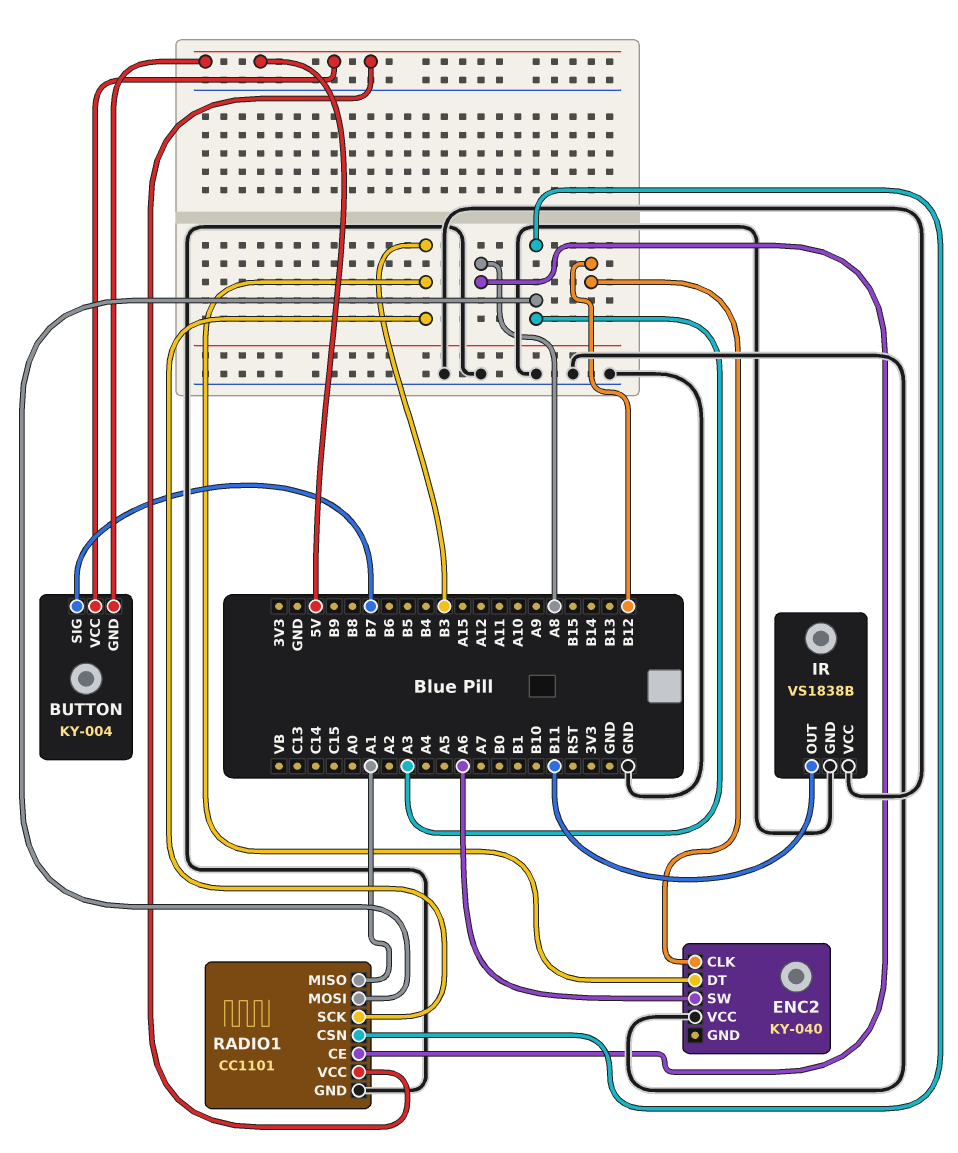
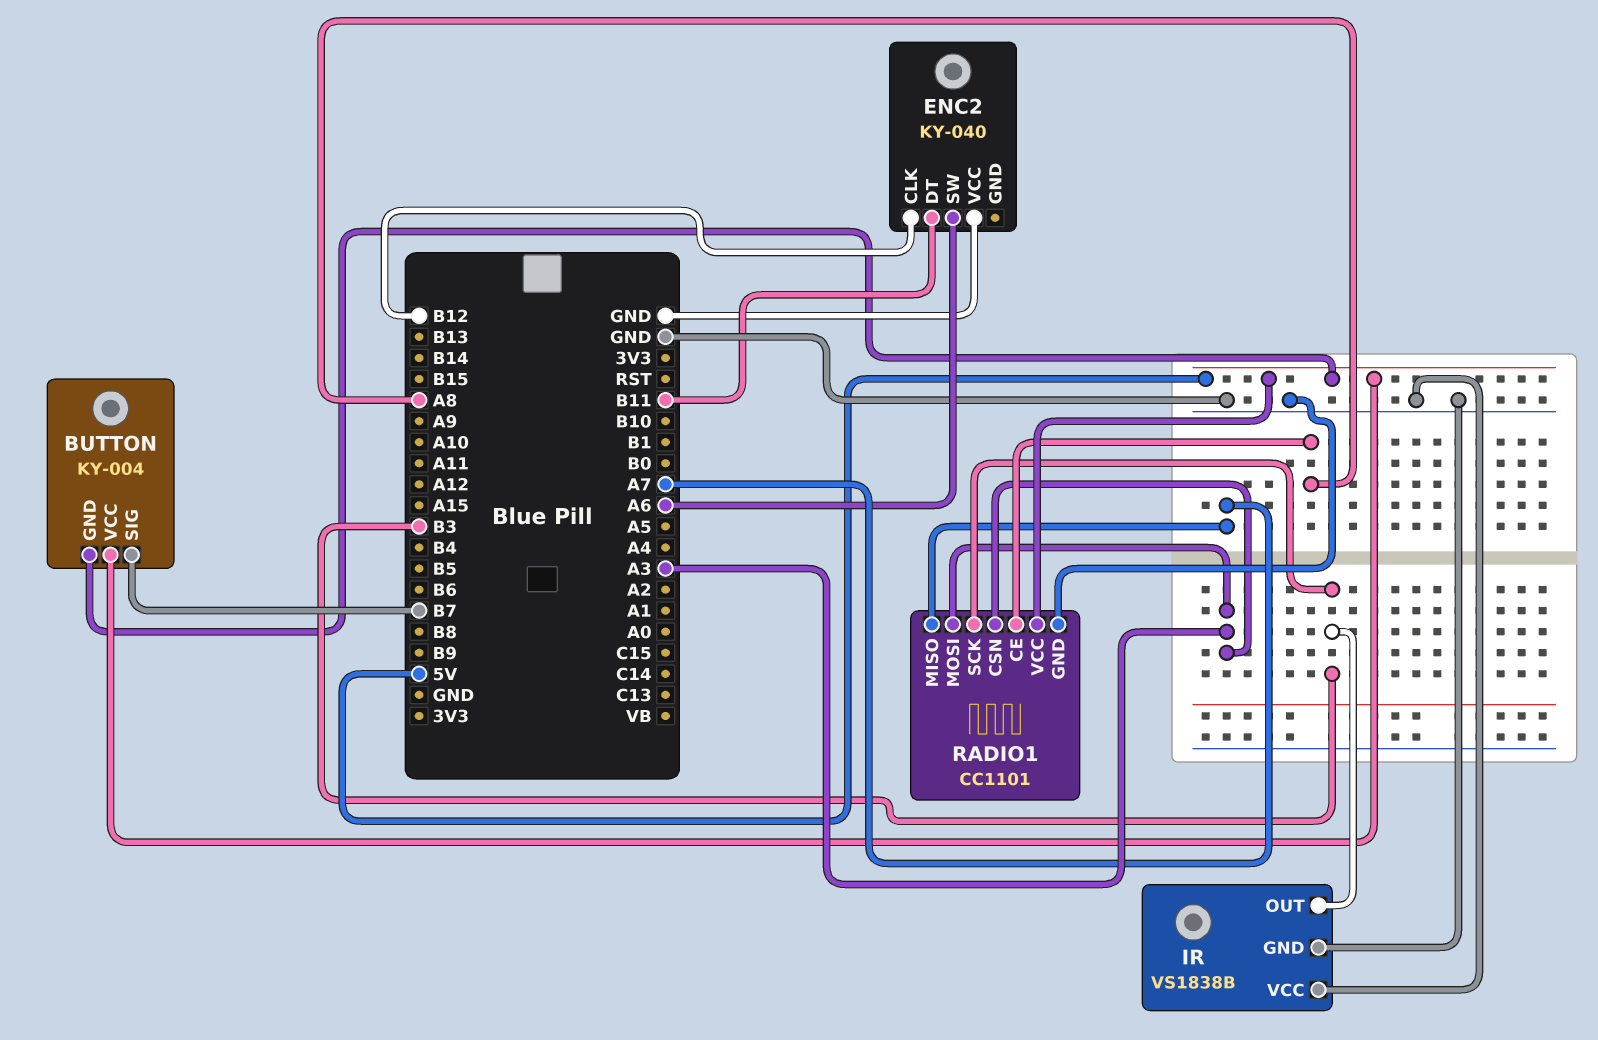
ENC2 pin DT: B3 -> B11
IR pin OUT: B11 -> B3
RADIO1 pin MISO: A1 -> A7

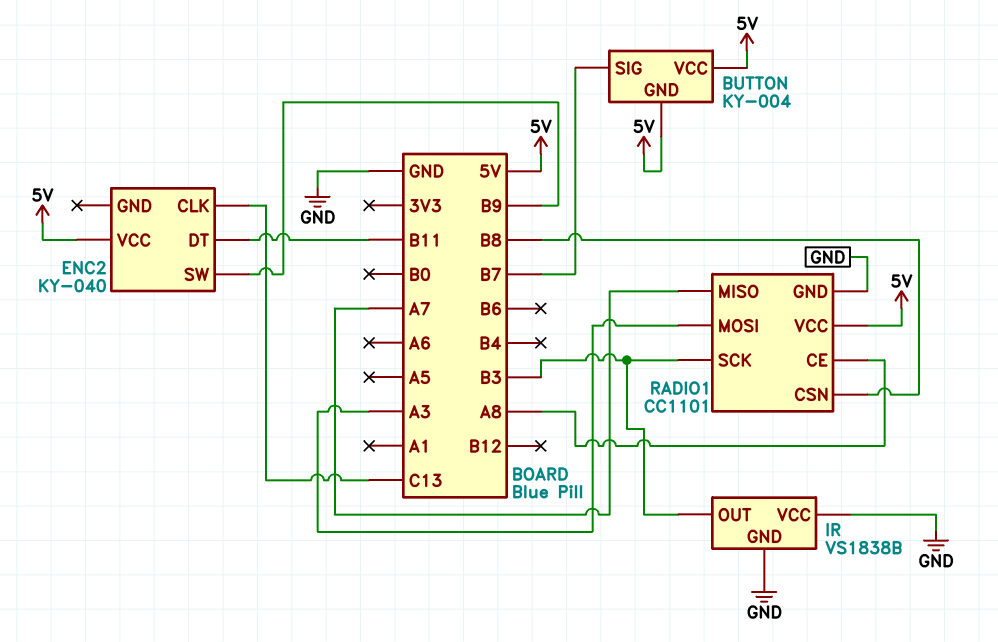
ENC2 pin CLK: B12 -> C13
ENC2 pin SW: A6 -> B9
ENC2 pin VCC: GND -> 5V
RADIO1 pin CSN: A3 -> B8

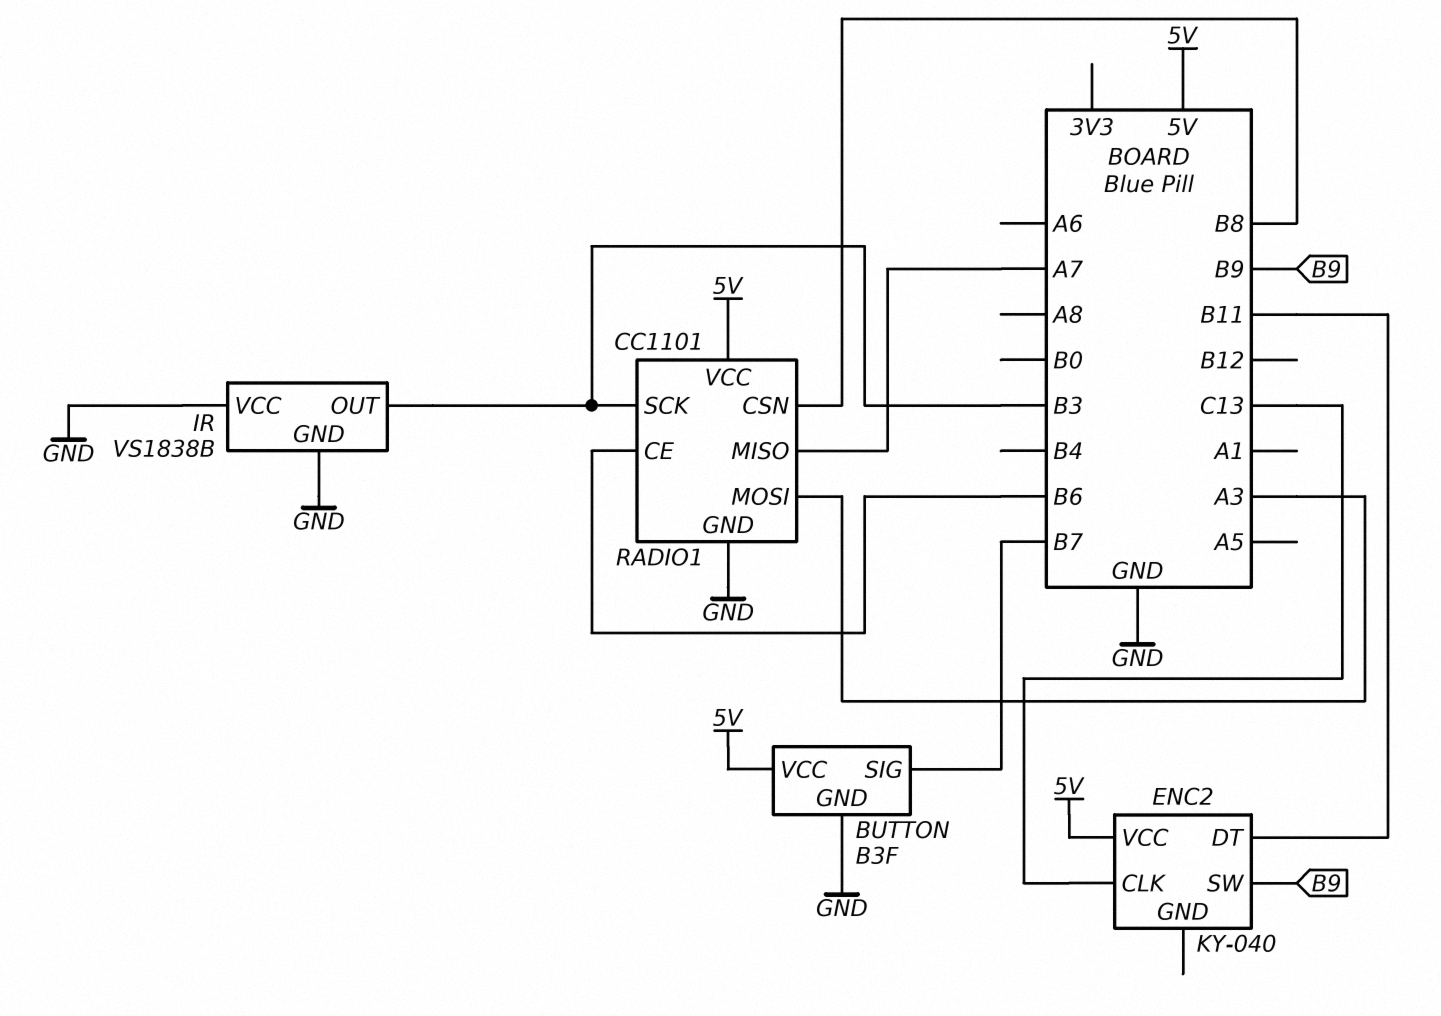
BUTTON: KY-004 -> B3F
BUTTON pin GND: 5V -> GND
RADIO1 pin CE: A8 -> B6

